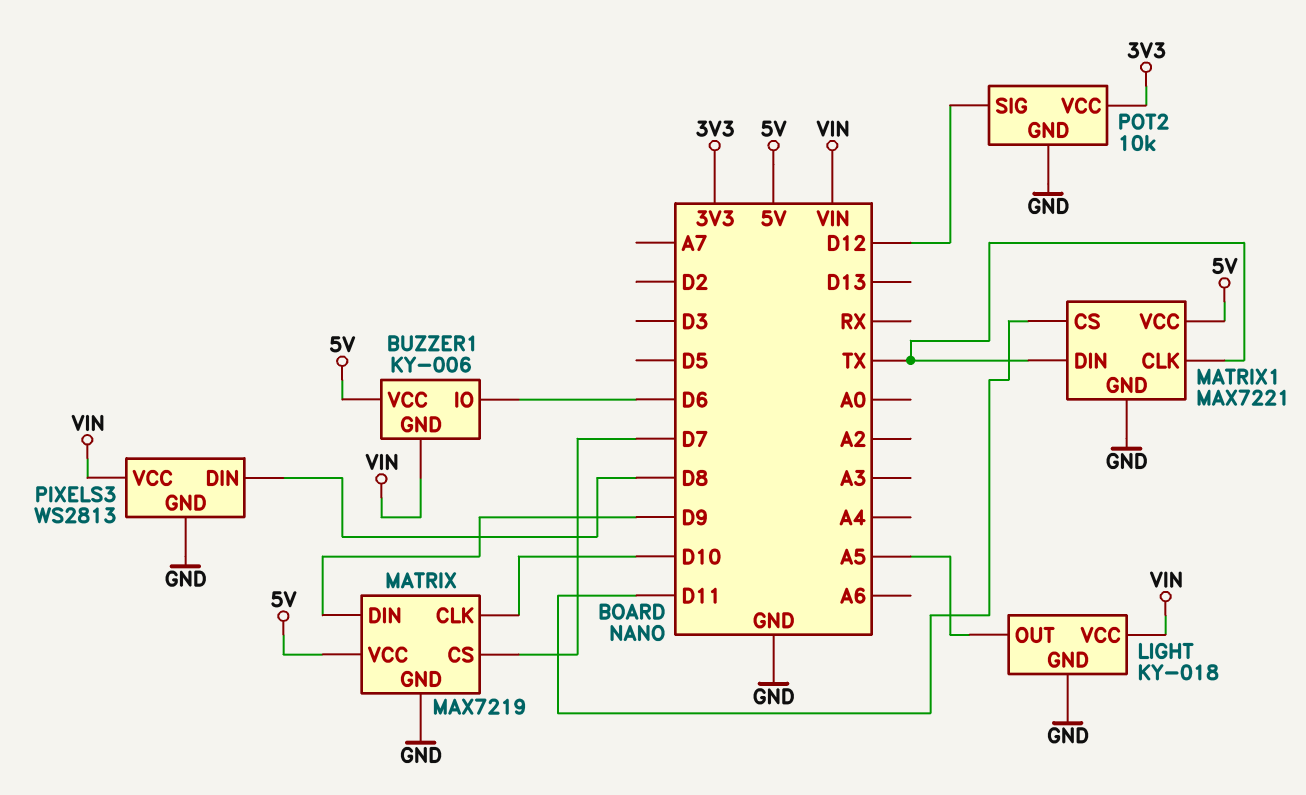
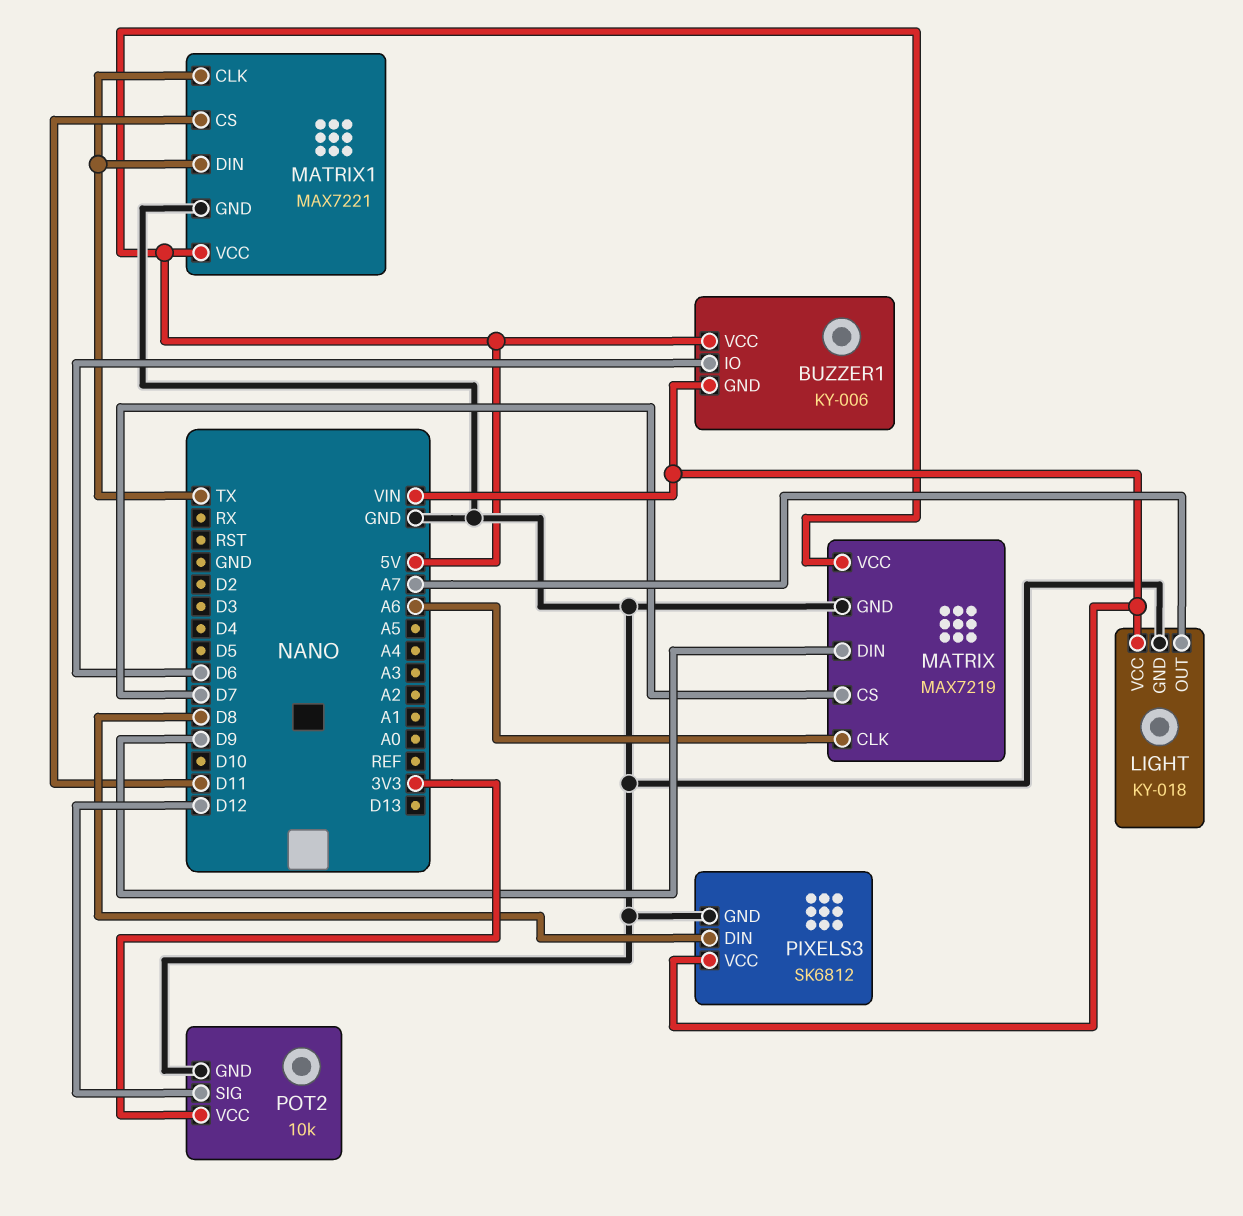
LIGHT pin OUT: A5 -> A7
MATRIX pin CLK: D10 -> A6
PIXELS3: WS2813 -> SK6812

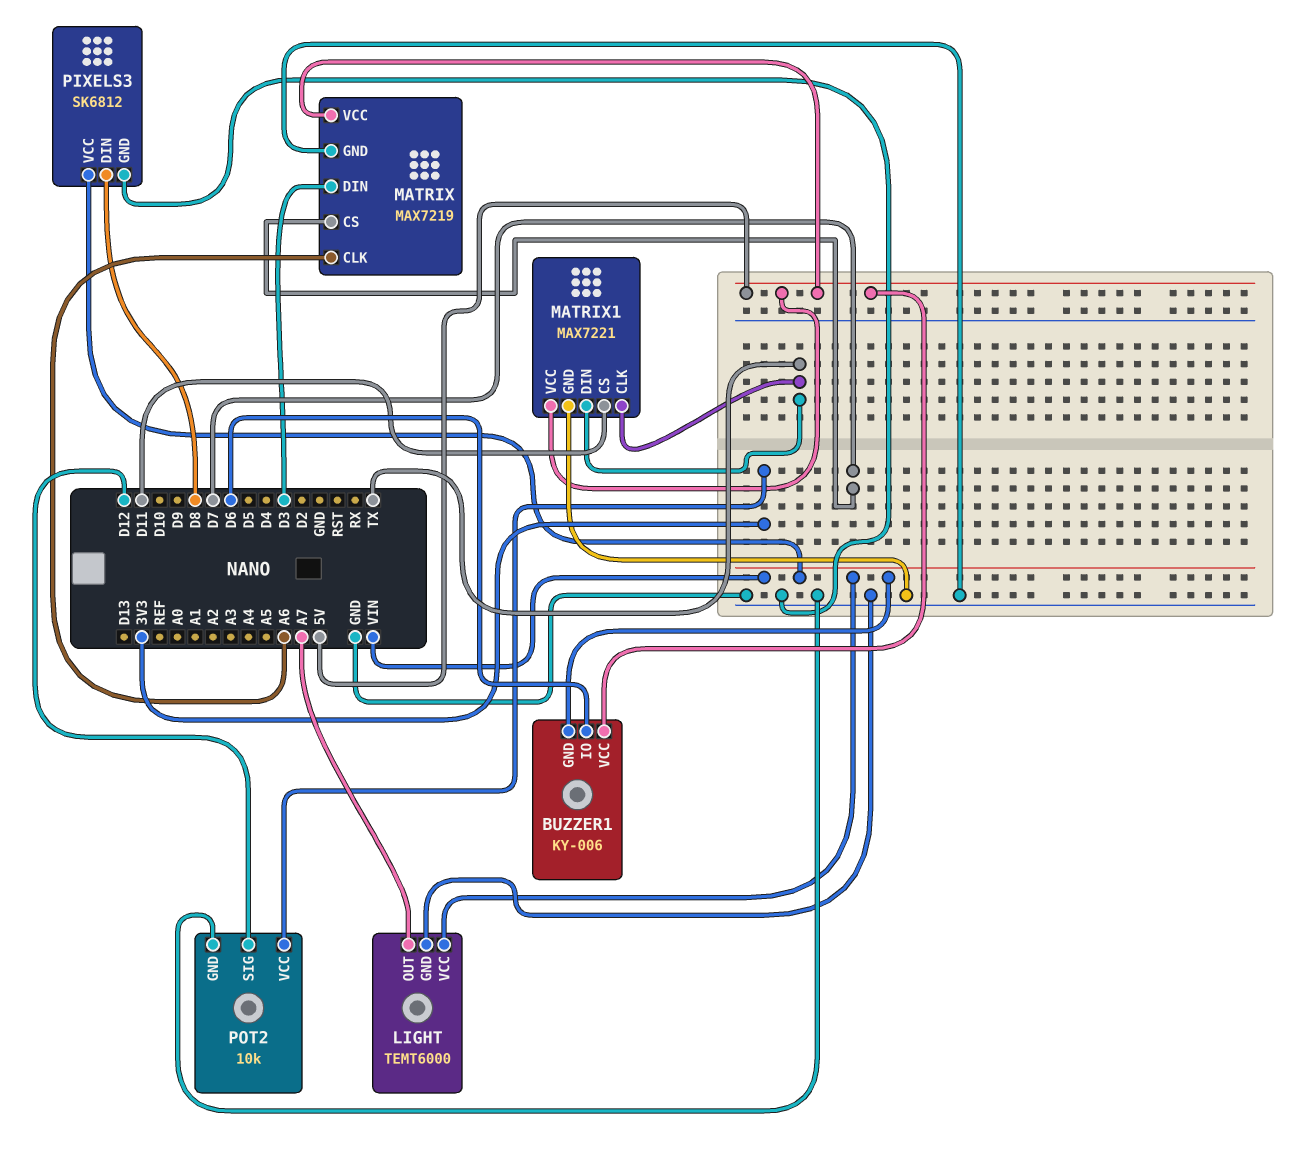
LIGHT: KY-018 -> TEMT6000
MATRIX pin DIN: D9 -> D3

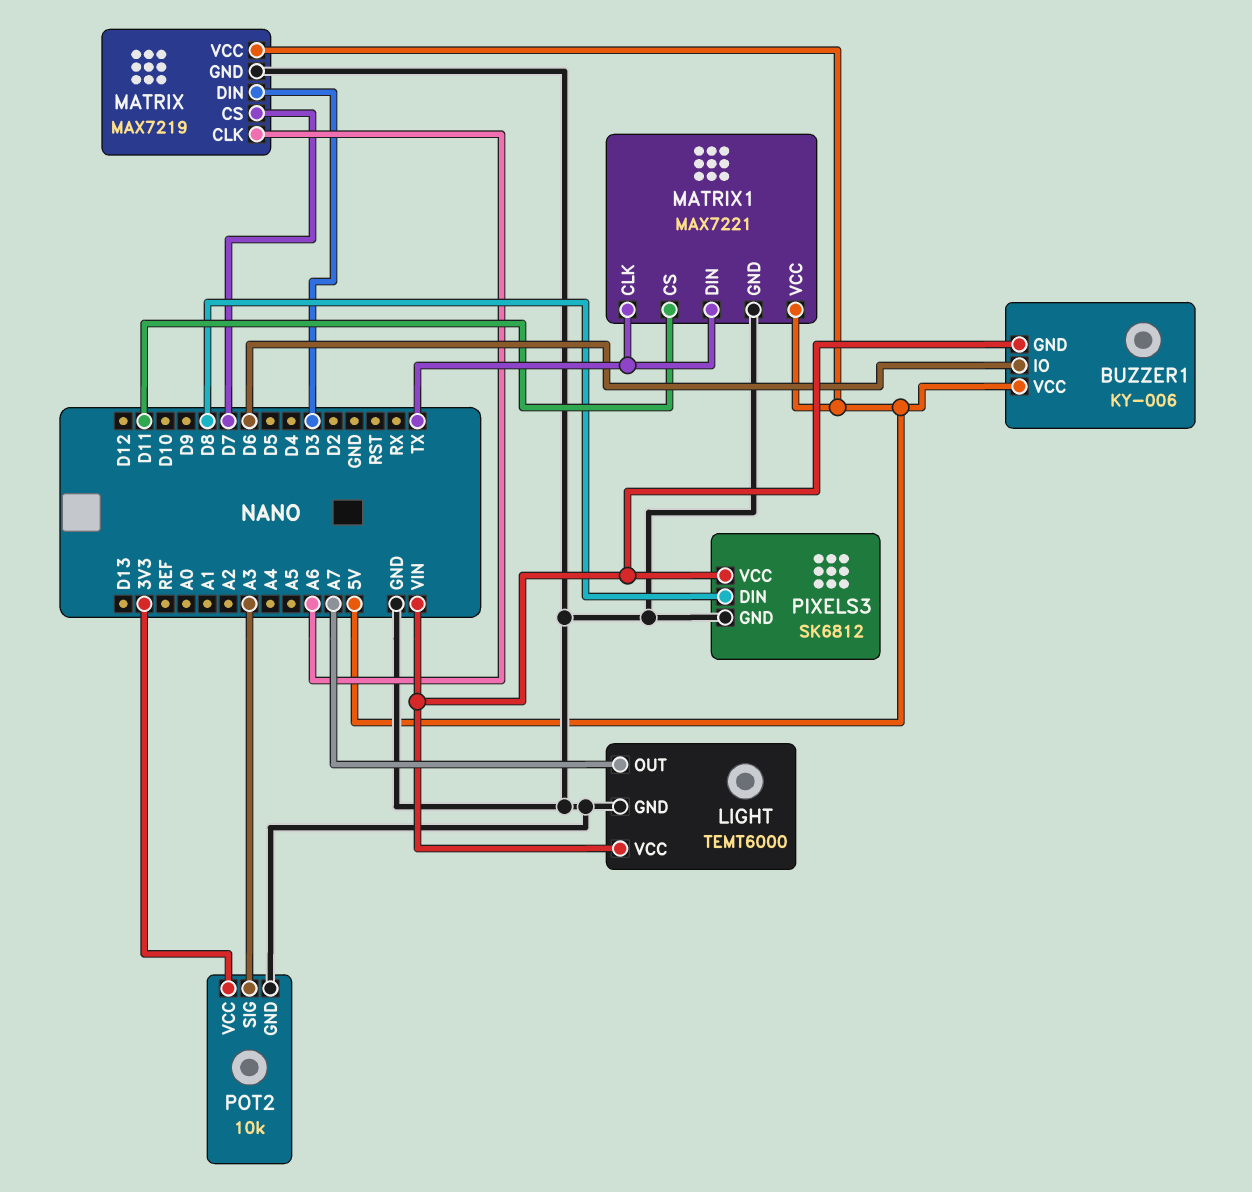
POT2 pin SIG: D12 -> A3

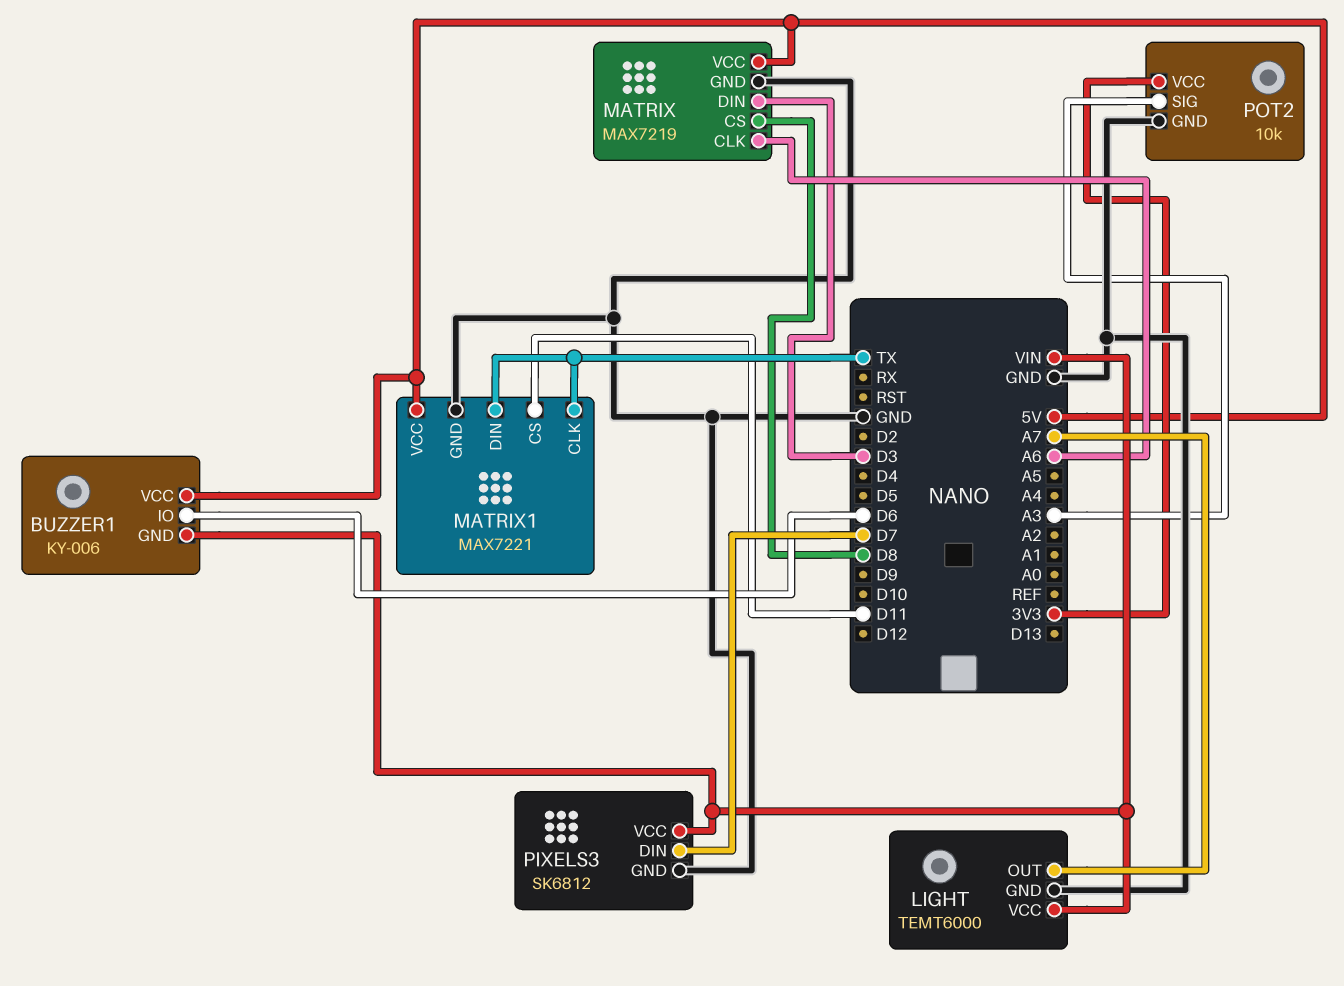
MATRIX pin CS: D7 -> D8
PIXELS3 pin DIN: D8 -> D7

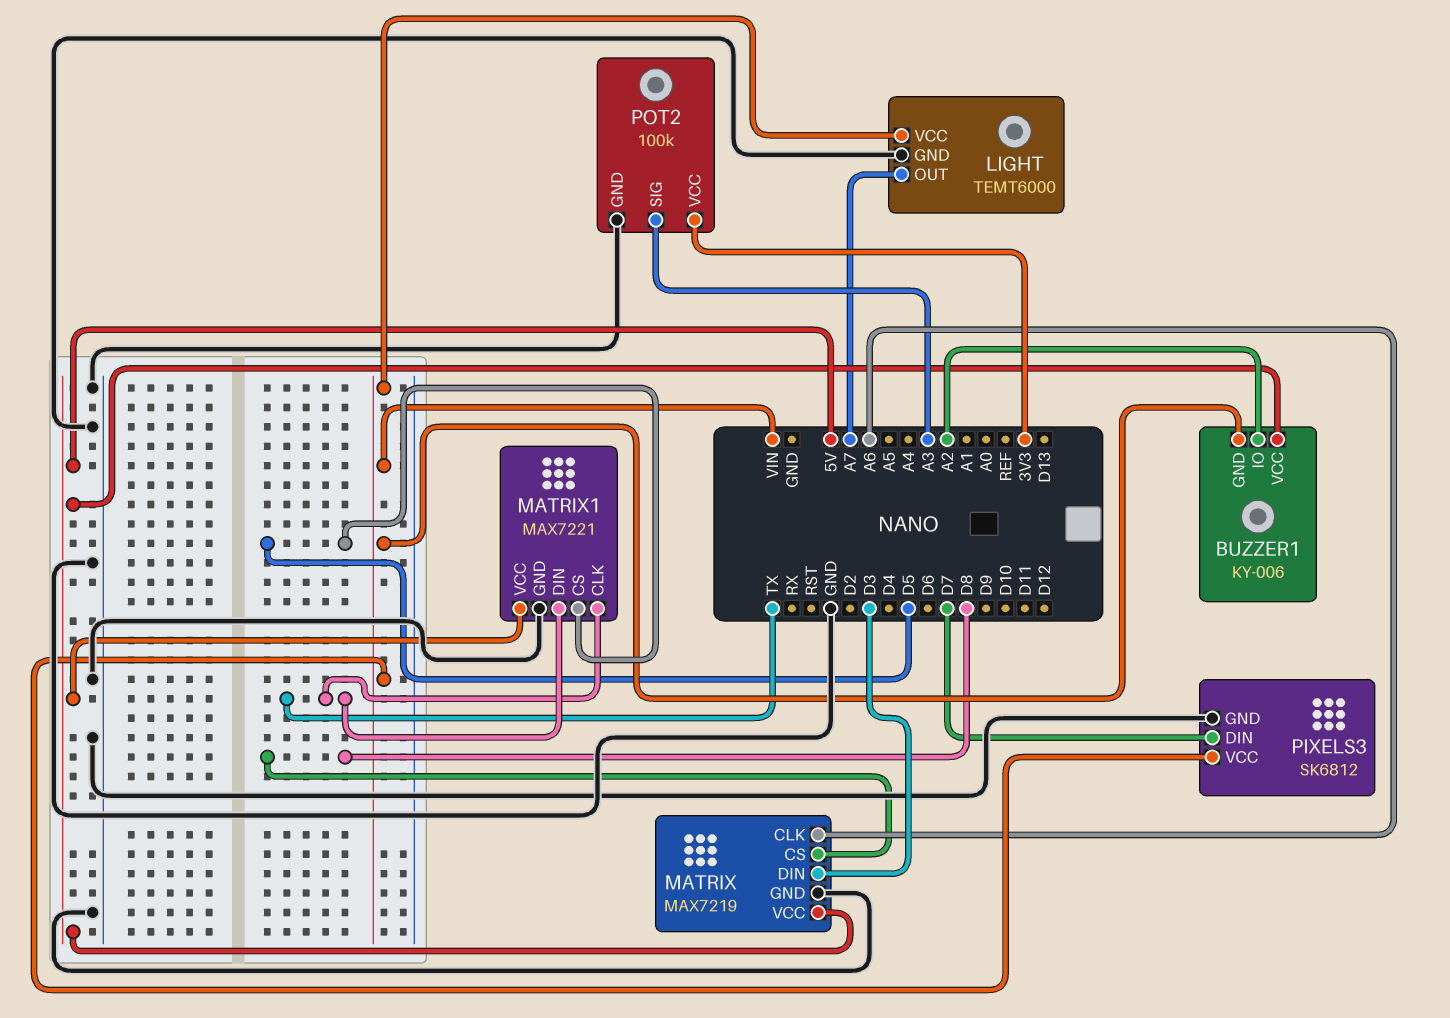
BUZZER1 pin IO: D6 -> A2
MATRIX1 pin CS: D11 -> D5
POT2: 10k -> 100k

